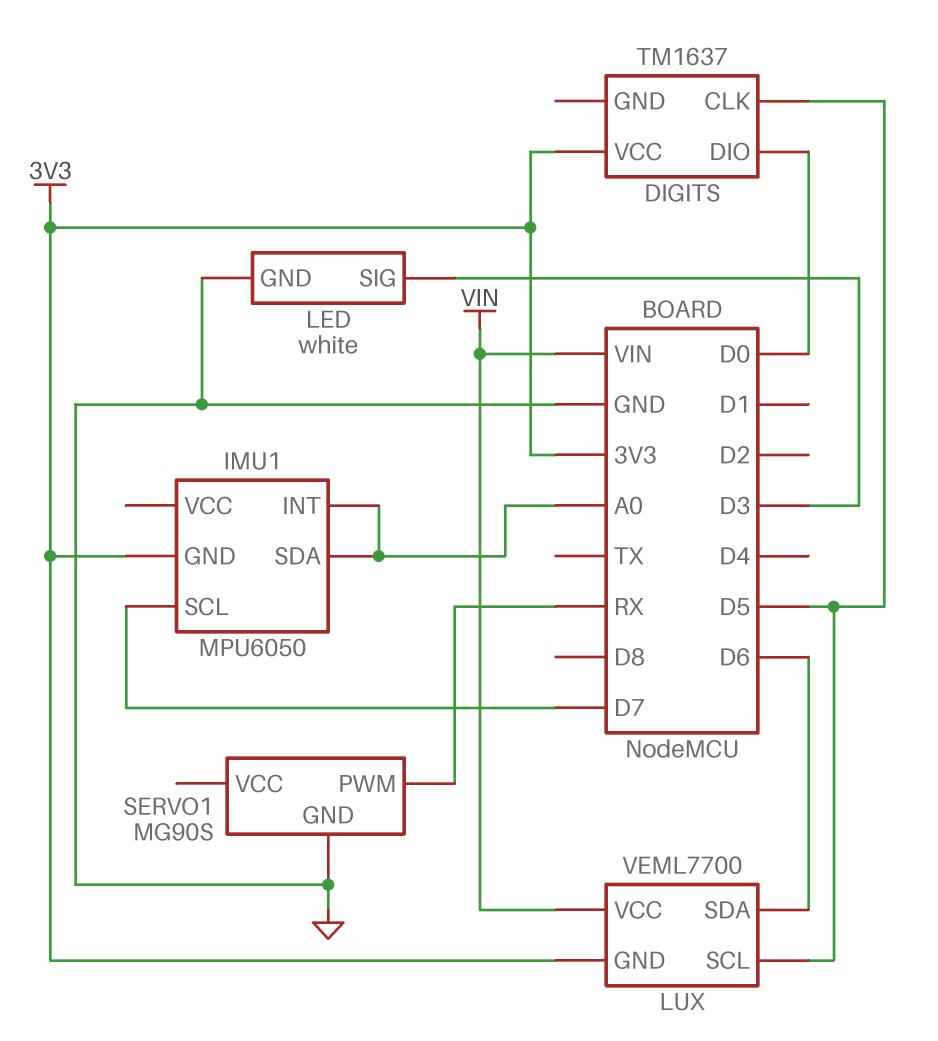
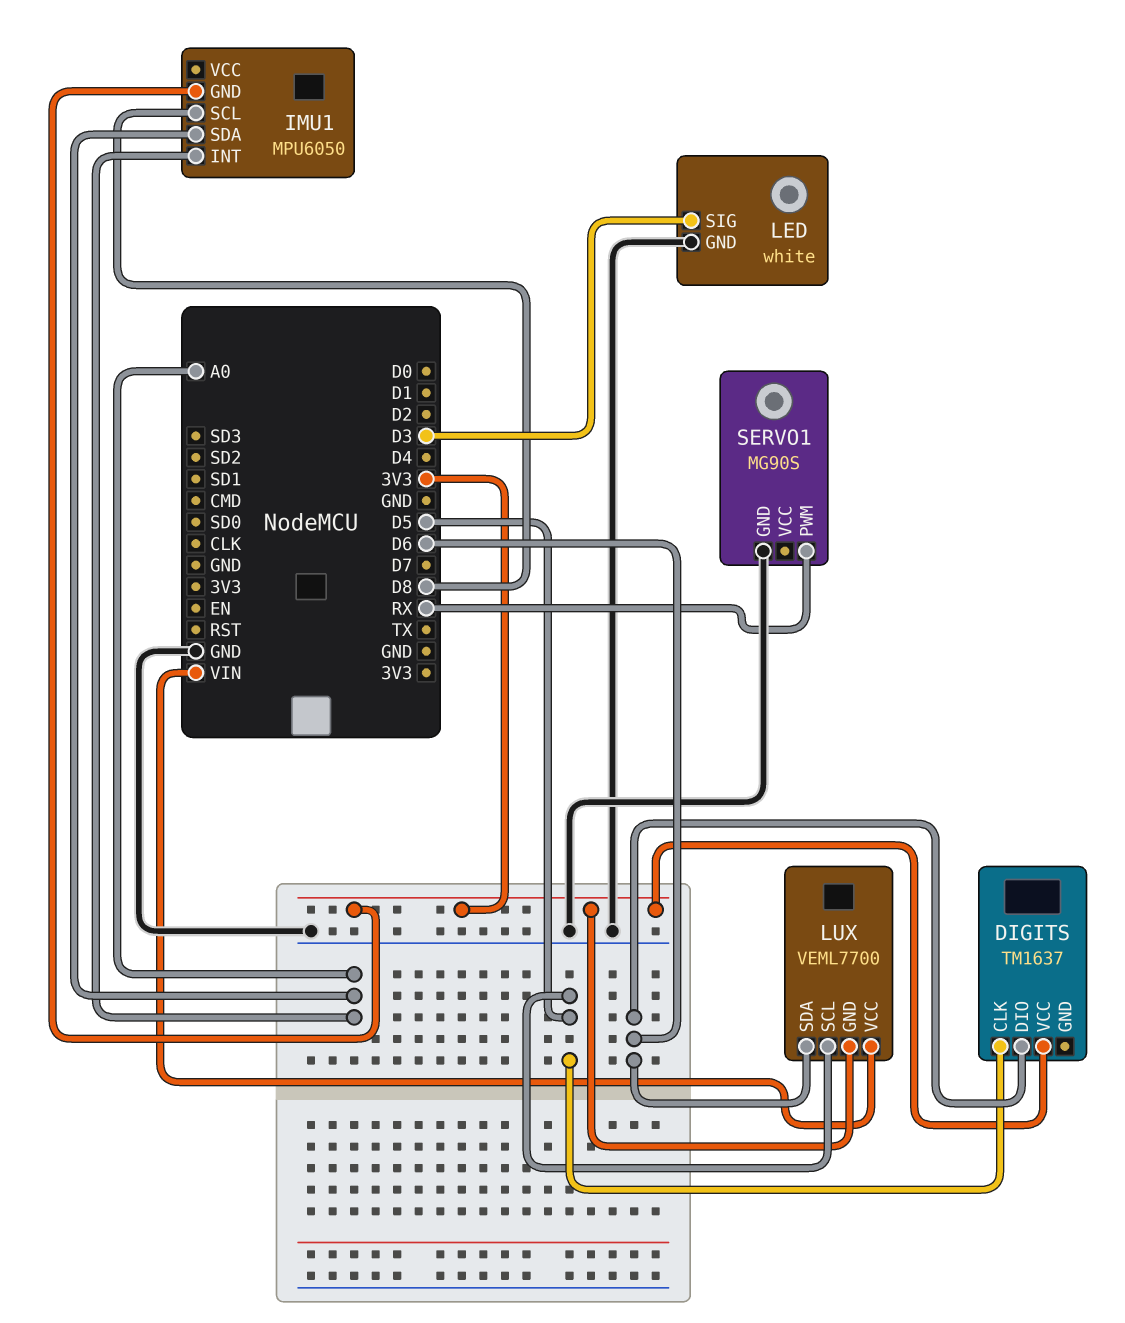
DIGITS pin DIO: D0 -> D6
IMU1 pin SCL: D7 -> D8

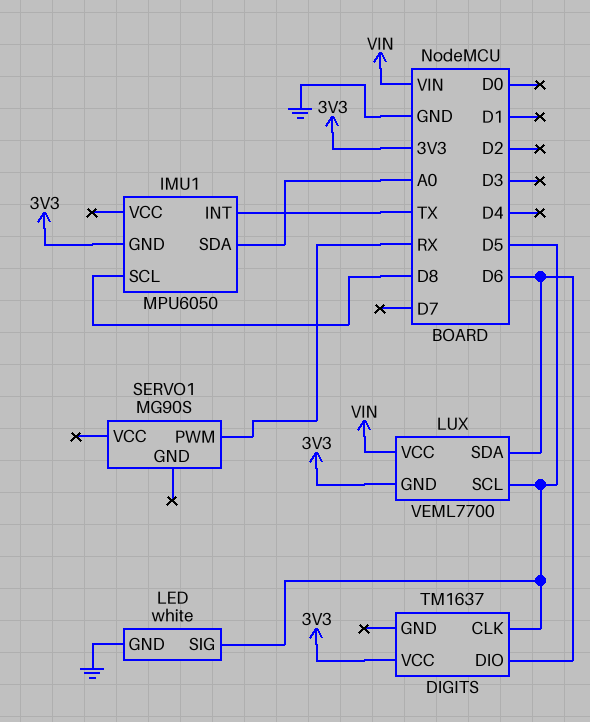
IMU1 pin INT: A0 -> TX
LED pin SIG: D3 -> D5
SERVO1 pin GND: GND -> none

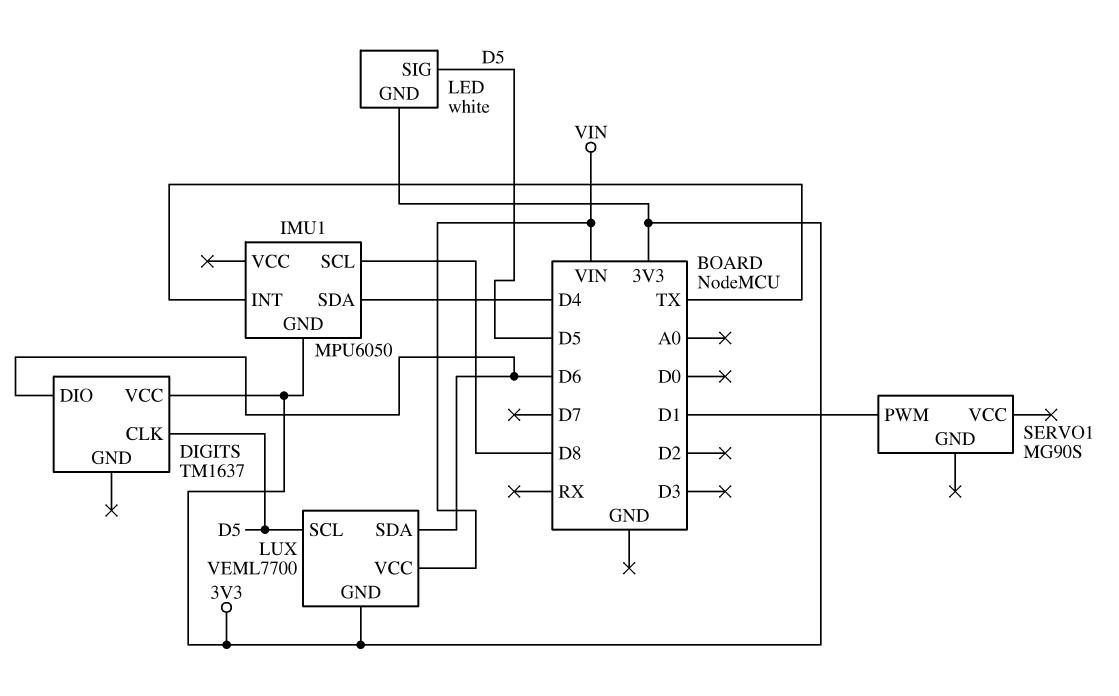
IMU1 pin SDA: A0 -> D4
LED pin GND: GND -> 3V3
SERVO1 pin PWM: RX -> D1

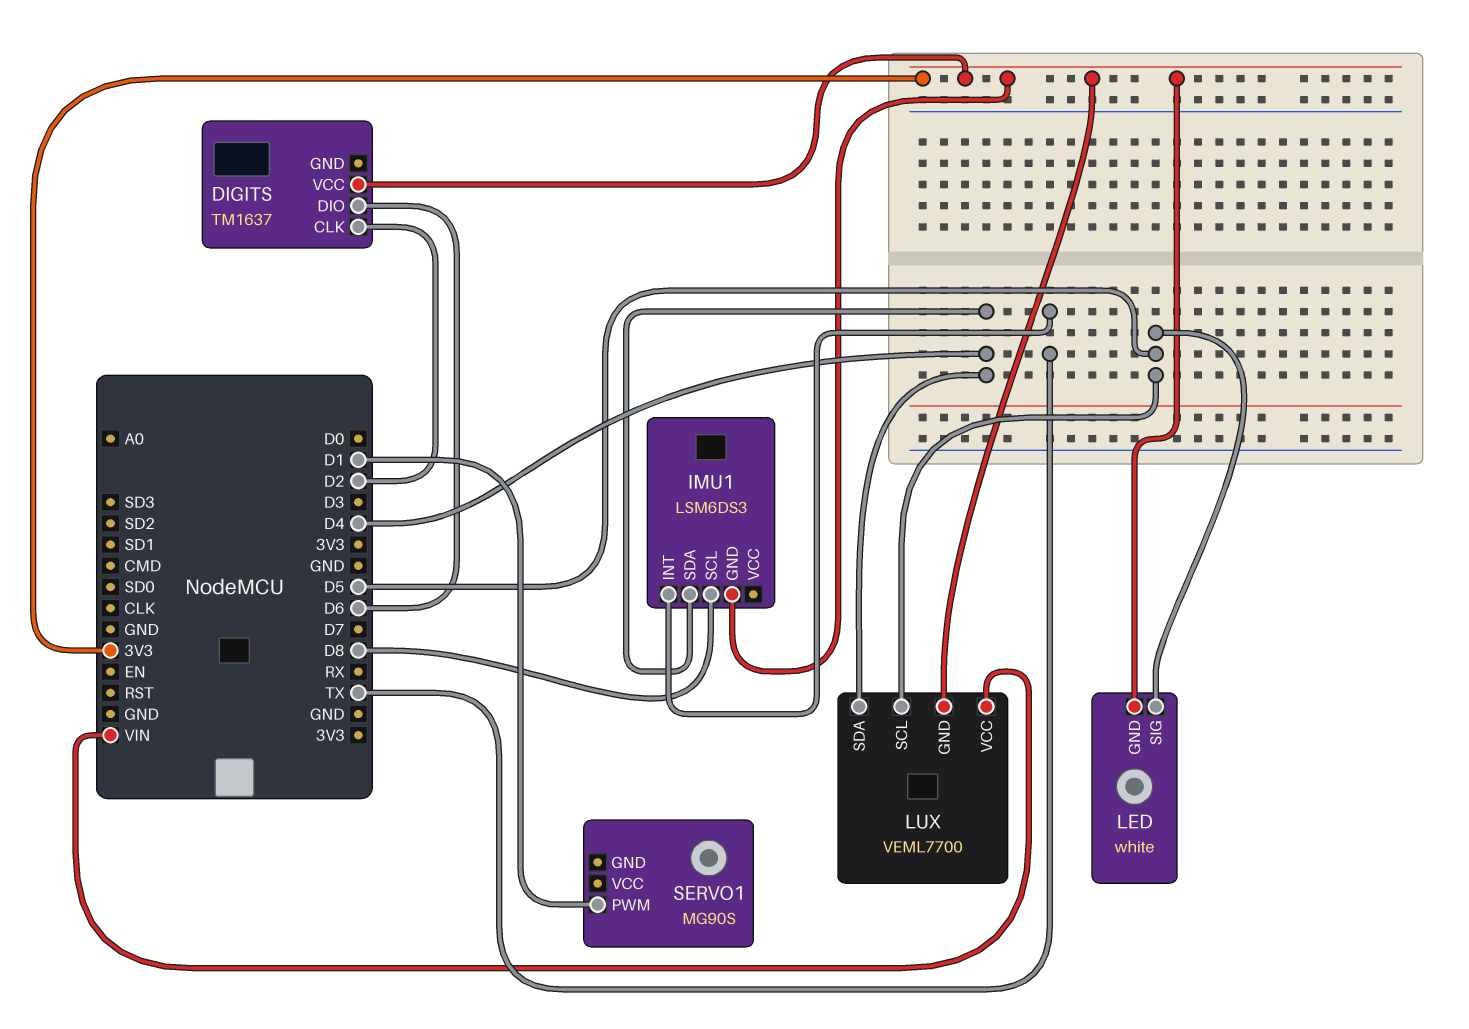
DIGITS pin CLK: D5 -> D2
IMU1: MPU6050 -> LSM6DS3
LUX pin SDA: D6 -> D4

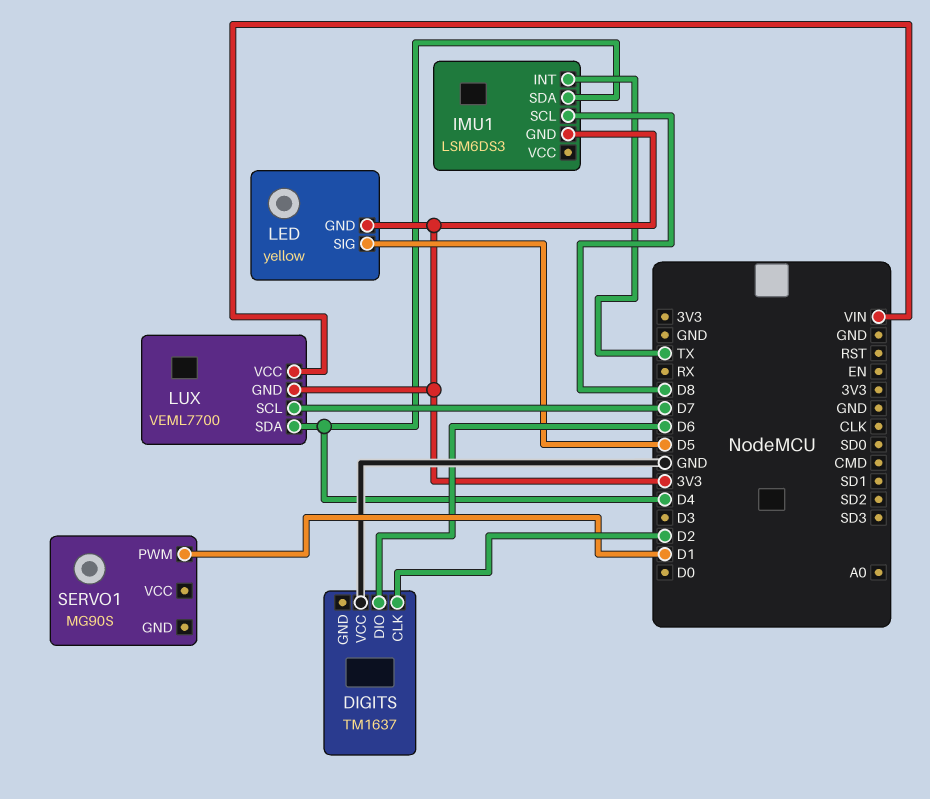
DIGITS pin VCC: 3V3 -> GND
LED: white -> yellow
LUX pin SCL: D5 -> D7

